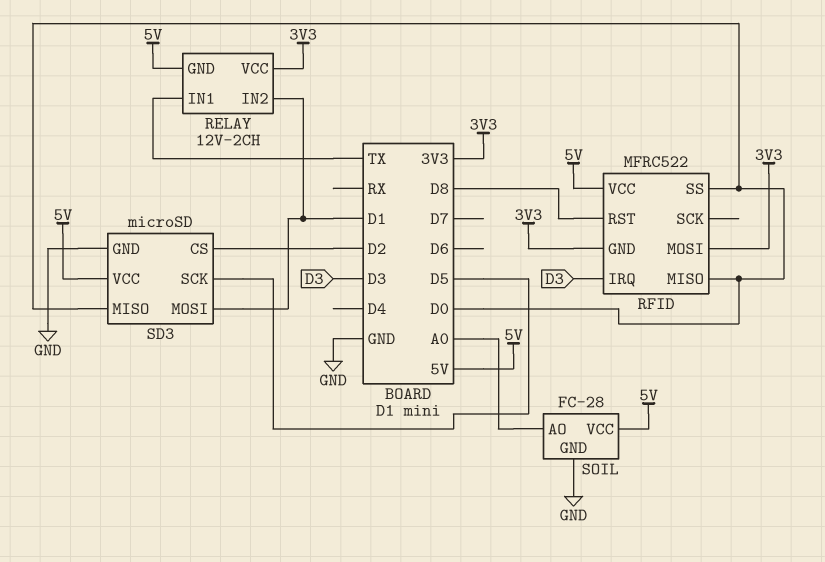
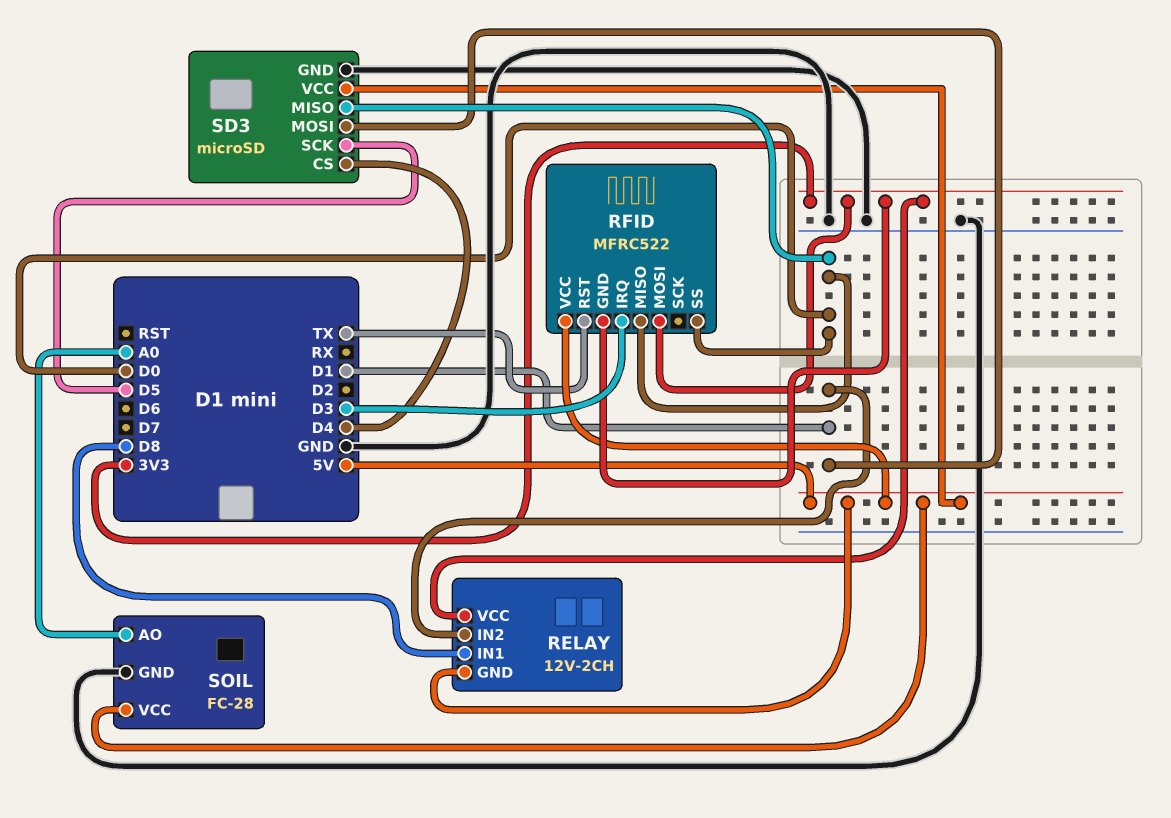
RELAY pin IN1: TX -> D8
RFID pin RST: D8 -> TX
SD3 pin CS: D2 -> D4

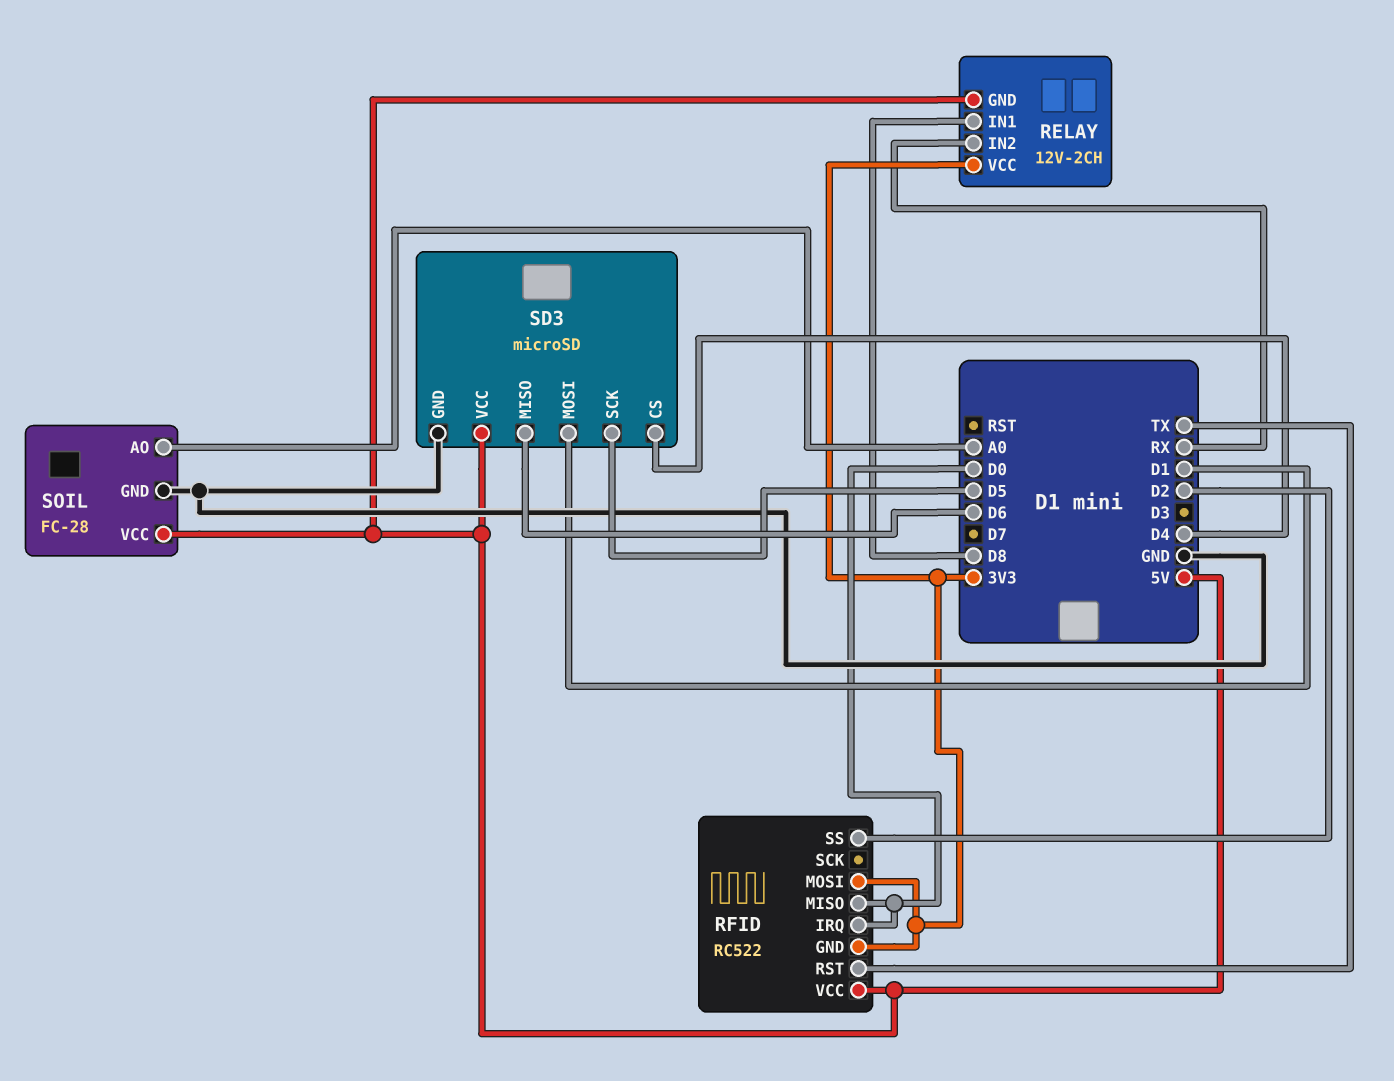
RELAY pin IN2: D1 -> RX
RFID: MFRC522 -> RC522
RFID pin IRQ: D3 -> D0
RFID pin SS: D0 -> D2
SD3 pin MISO: D0 -> D6

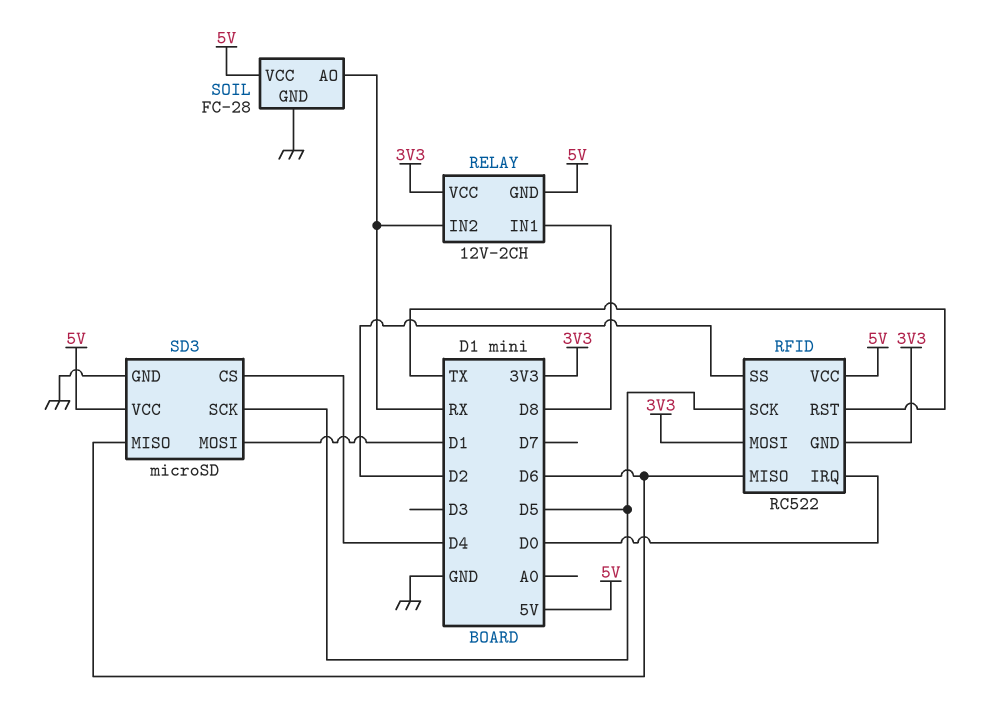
RFID pin MISO: D0 -> D6
RFID pin SCK: none -> D5
SOIL pin AO: A0 -> RX

